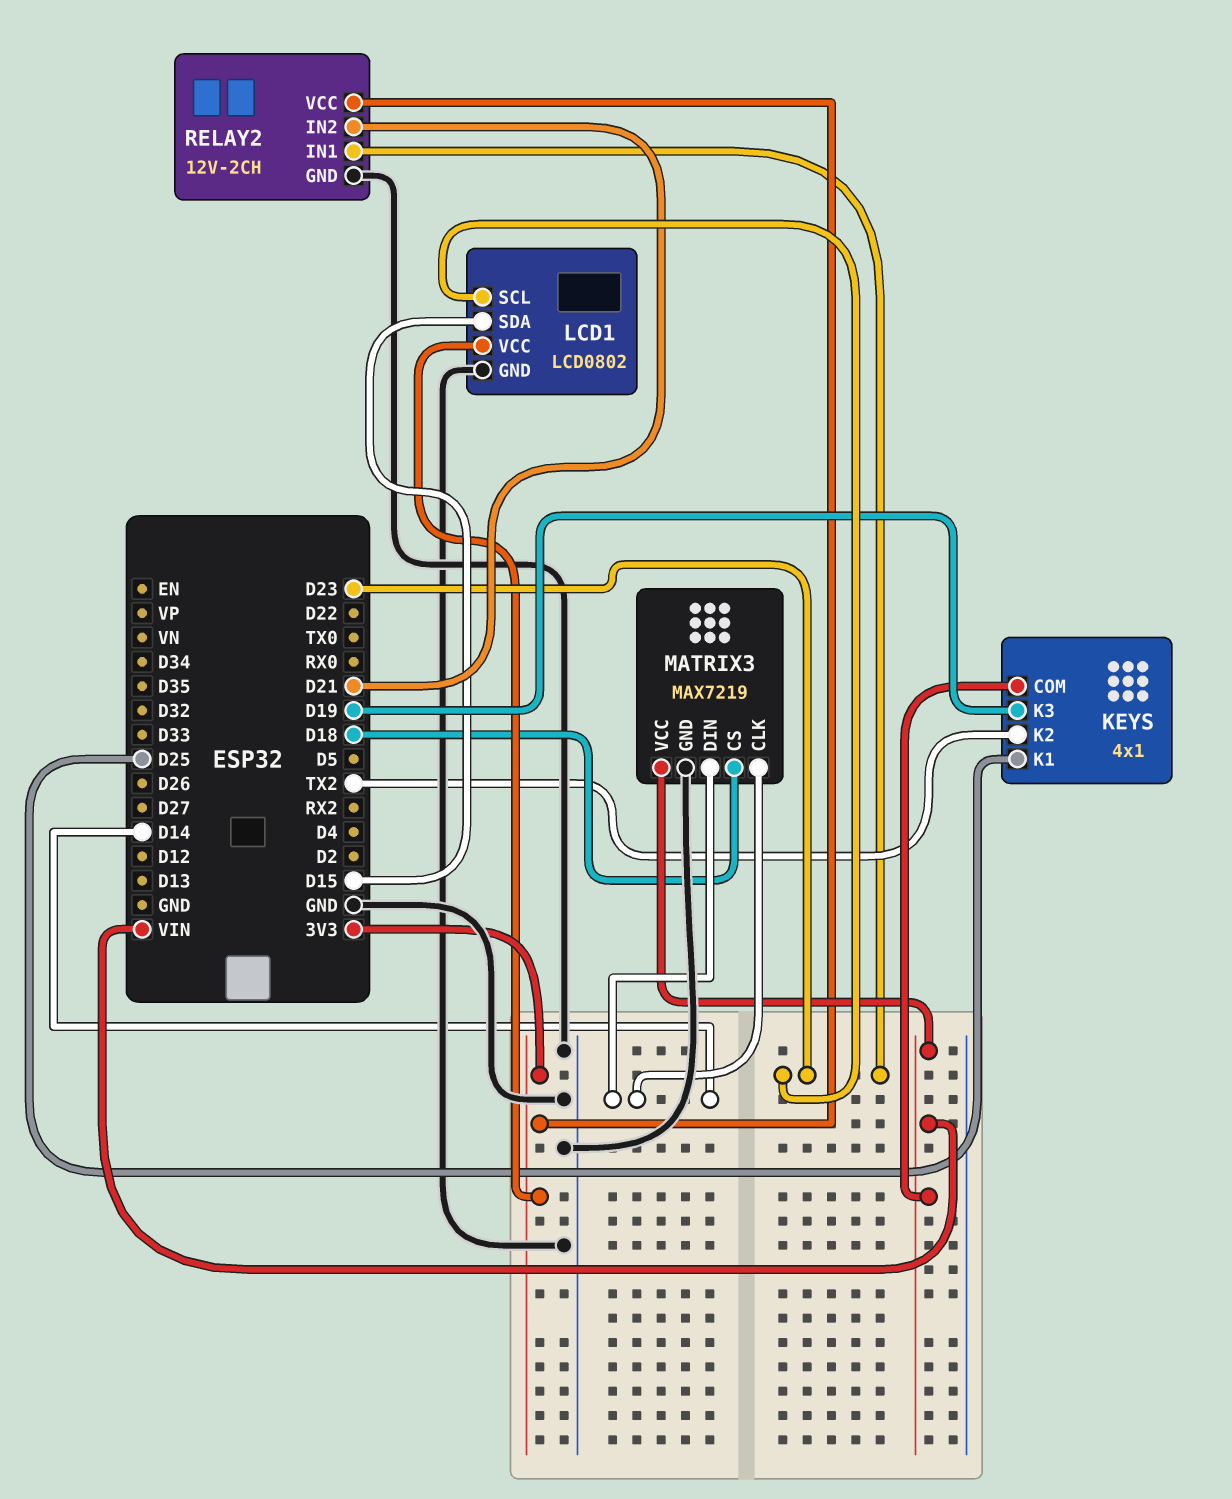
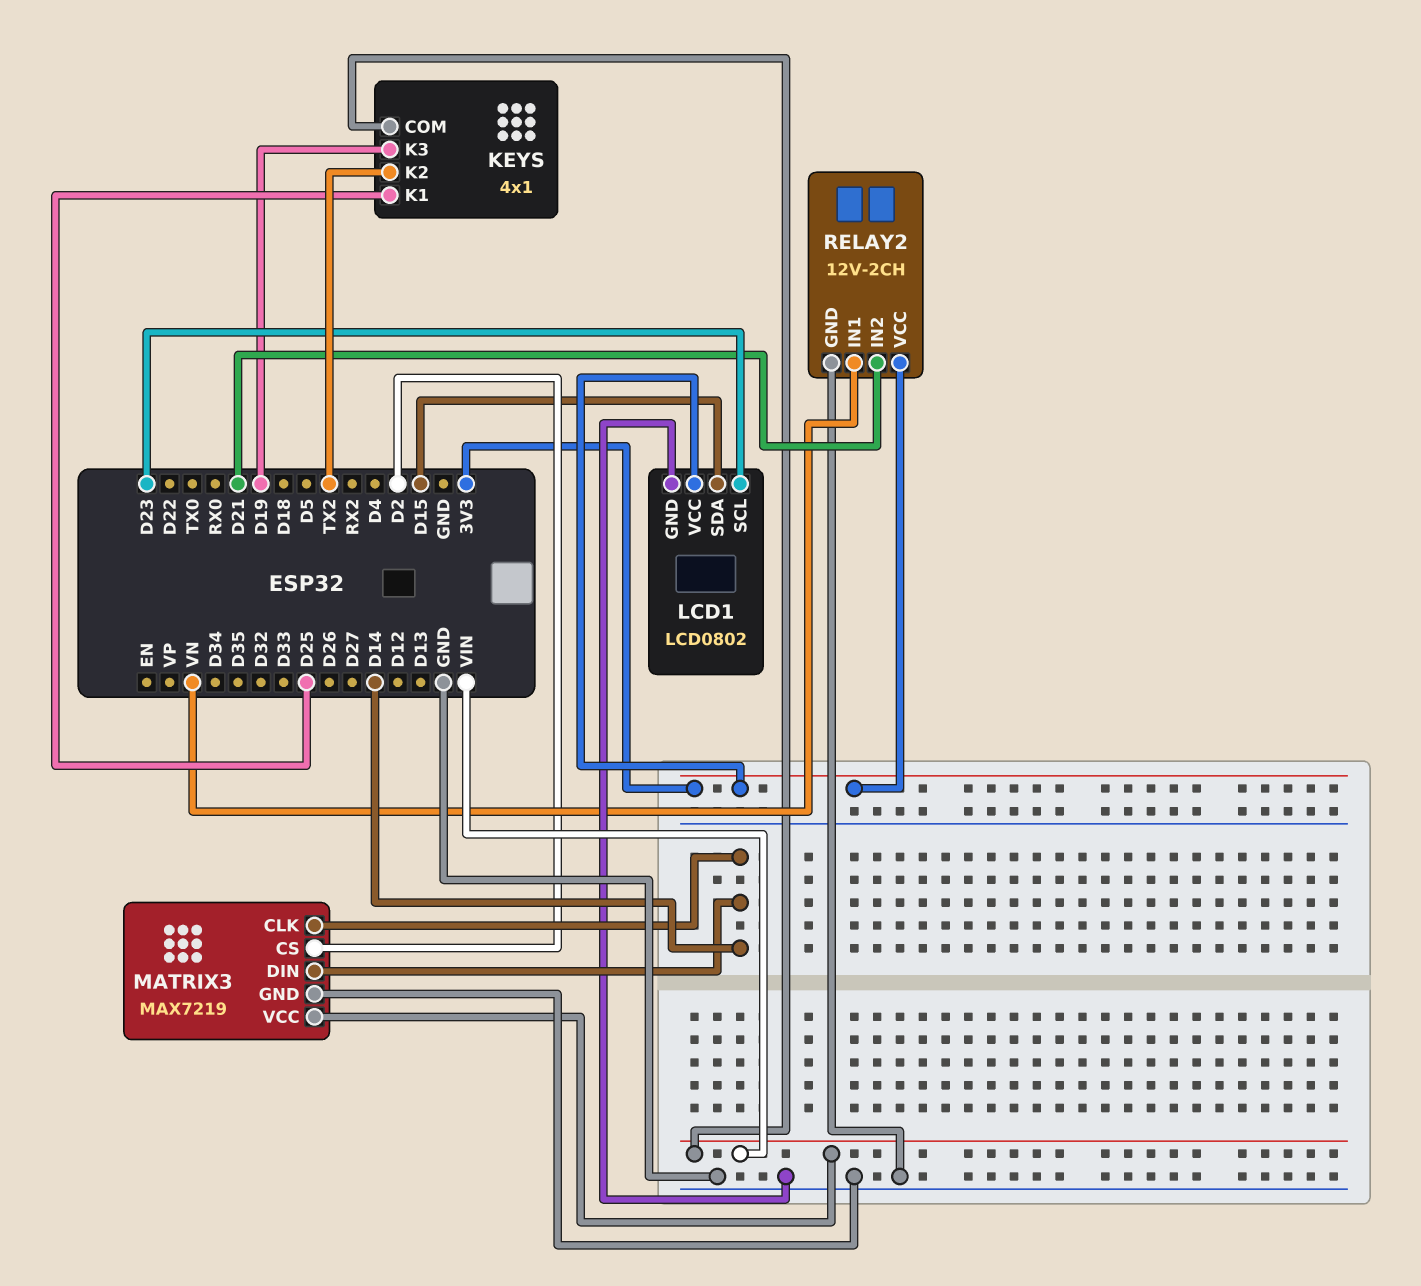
MATRIX3 pin CS: D18 -> D2
RELAY2 pin IN1: D23 -> VN

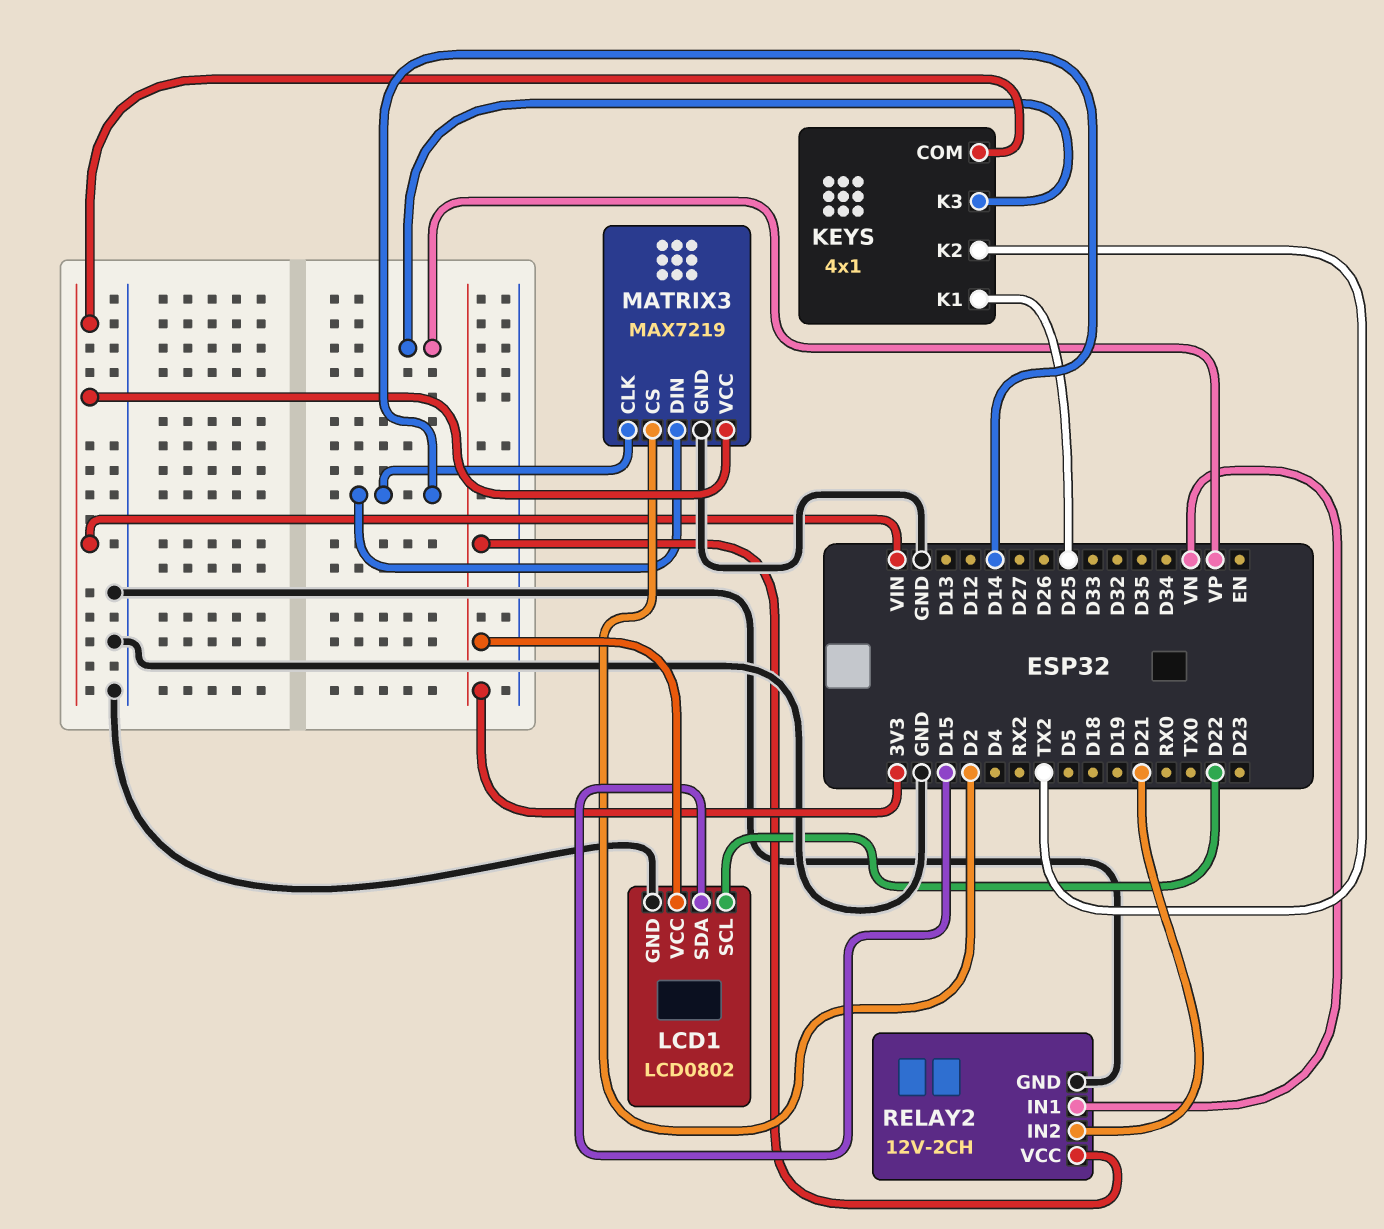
KEYS pin K3: D19 -> VP
LCD1 pin SCL: D23 -> D22

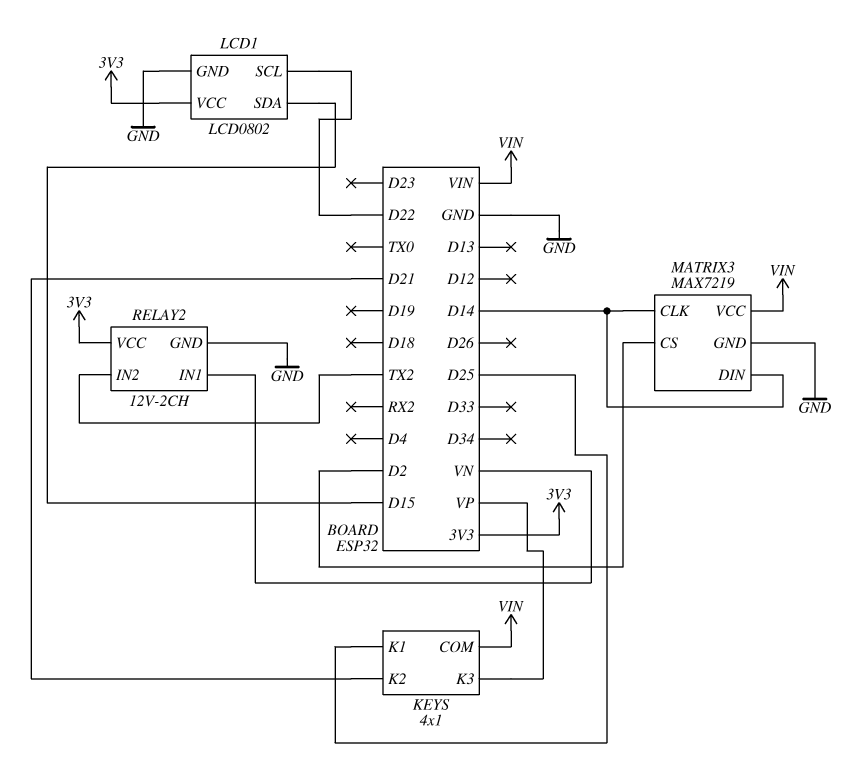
KEYS pin K2: TX2 -> D21
RELAY2 pin IN2: D21 -> TX2

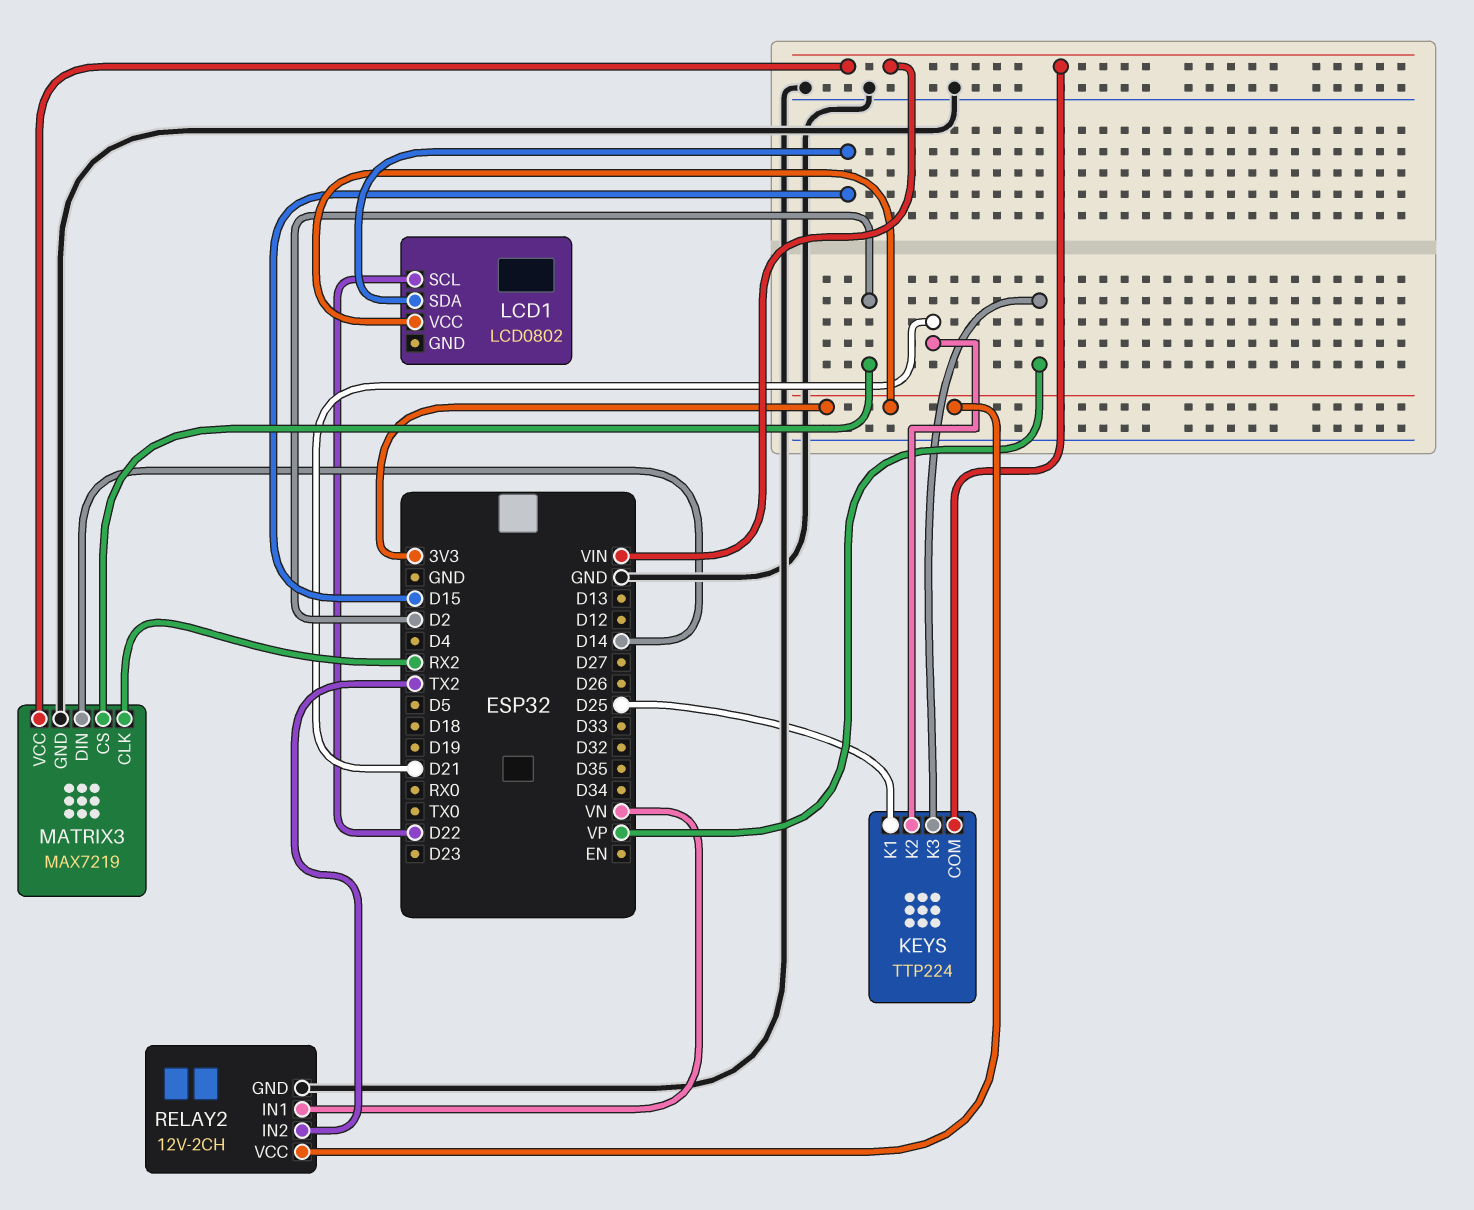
KEYS: 4x1 -> TTP224
LCD1 pin GND: GND -> none
MATRIX3 pin CLK: D14 -> RX2

